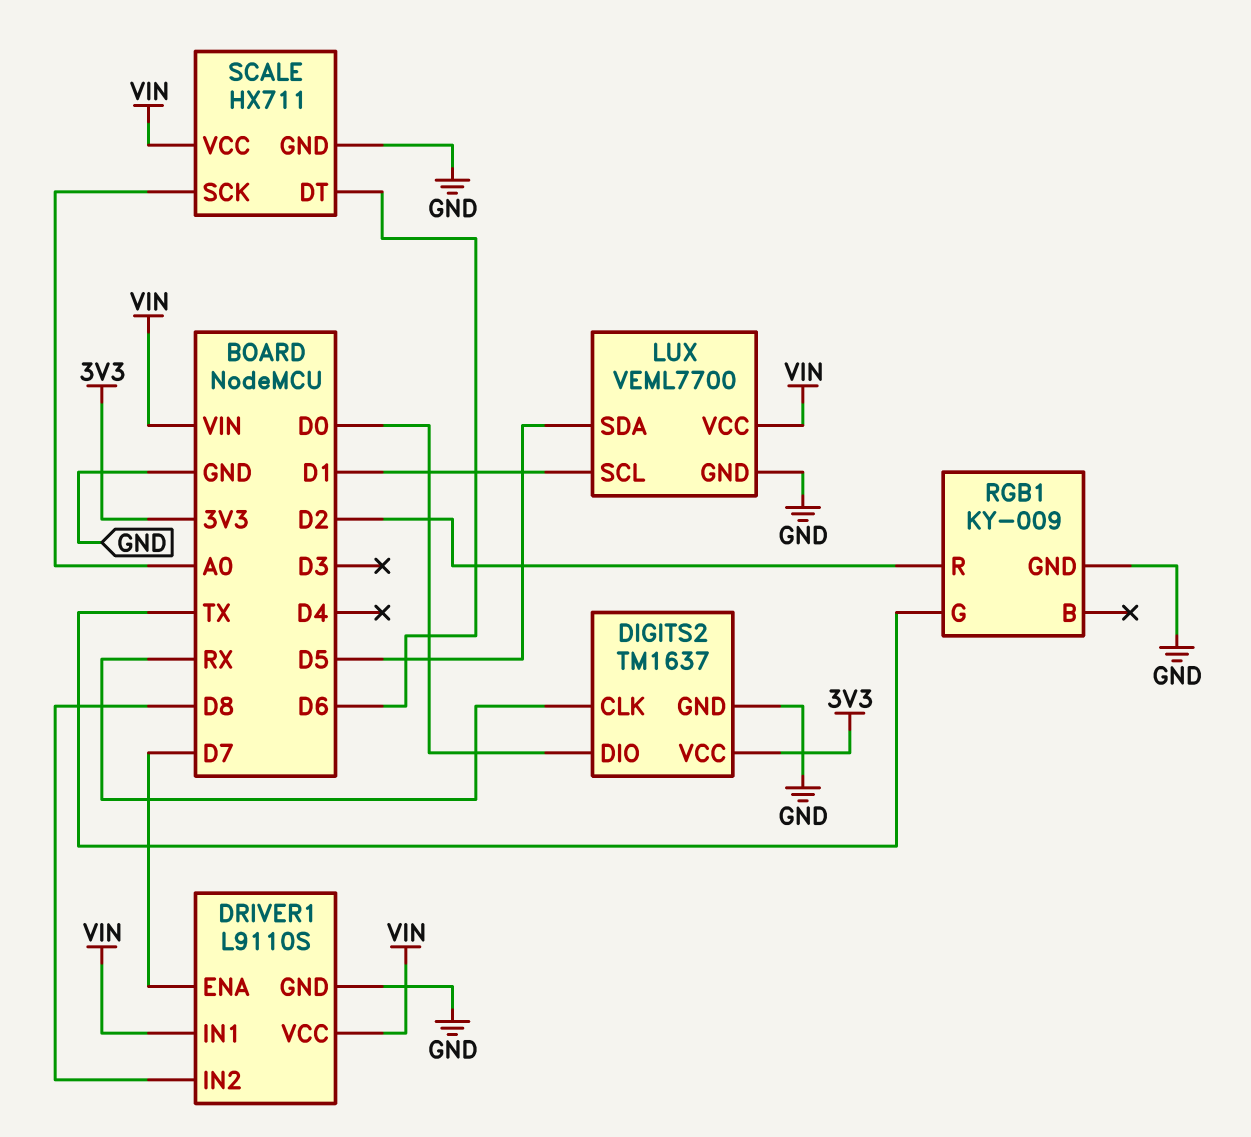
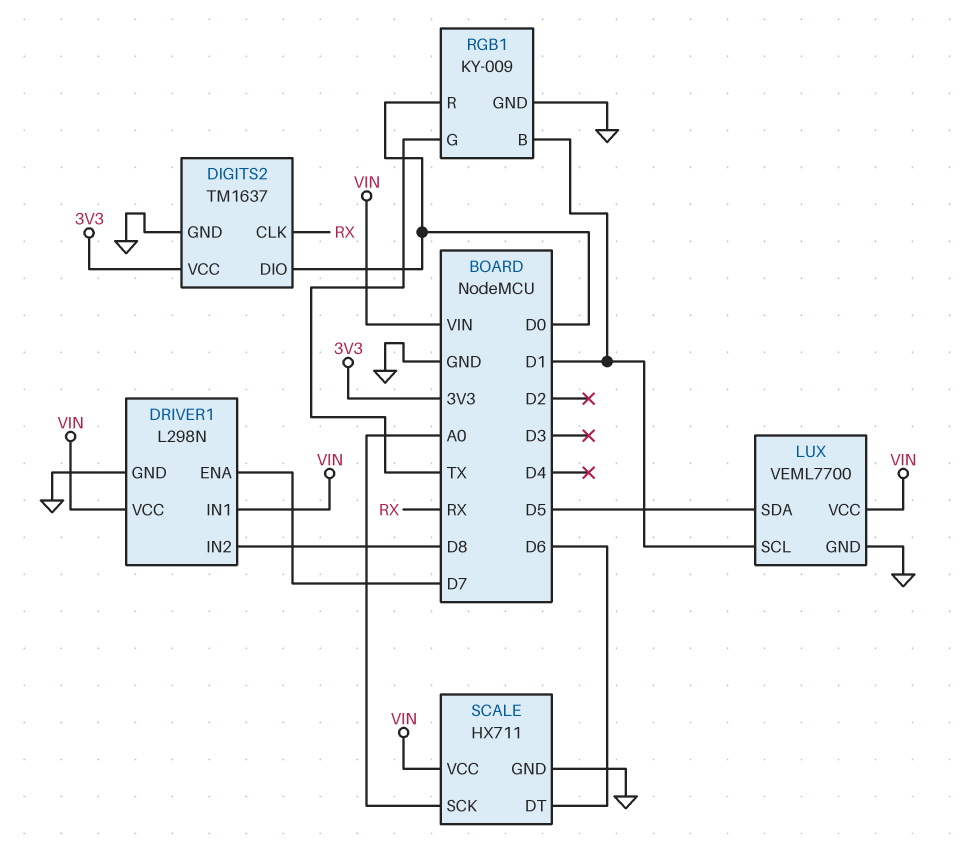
DRIVER1: L9110S -> L298N
RGB1 pin B: none -> D1
RGB1 pin R: D2 -> D0

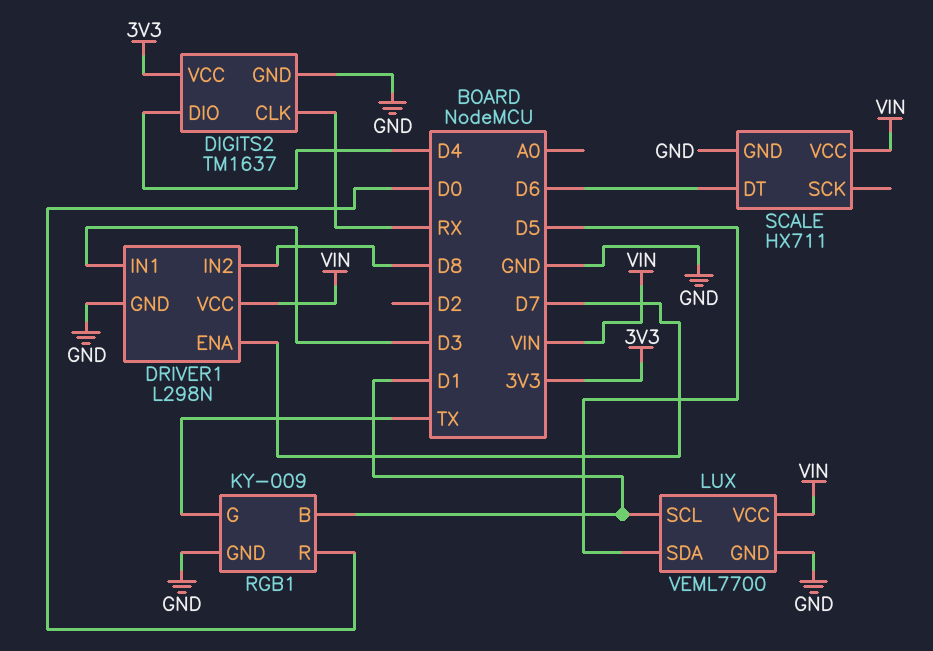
DIGITS2 pin DIO: D0 -> D4
DRIVER1 pin IN1: VIN -> D3
SCALE pin SCK: A0 -> none

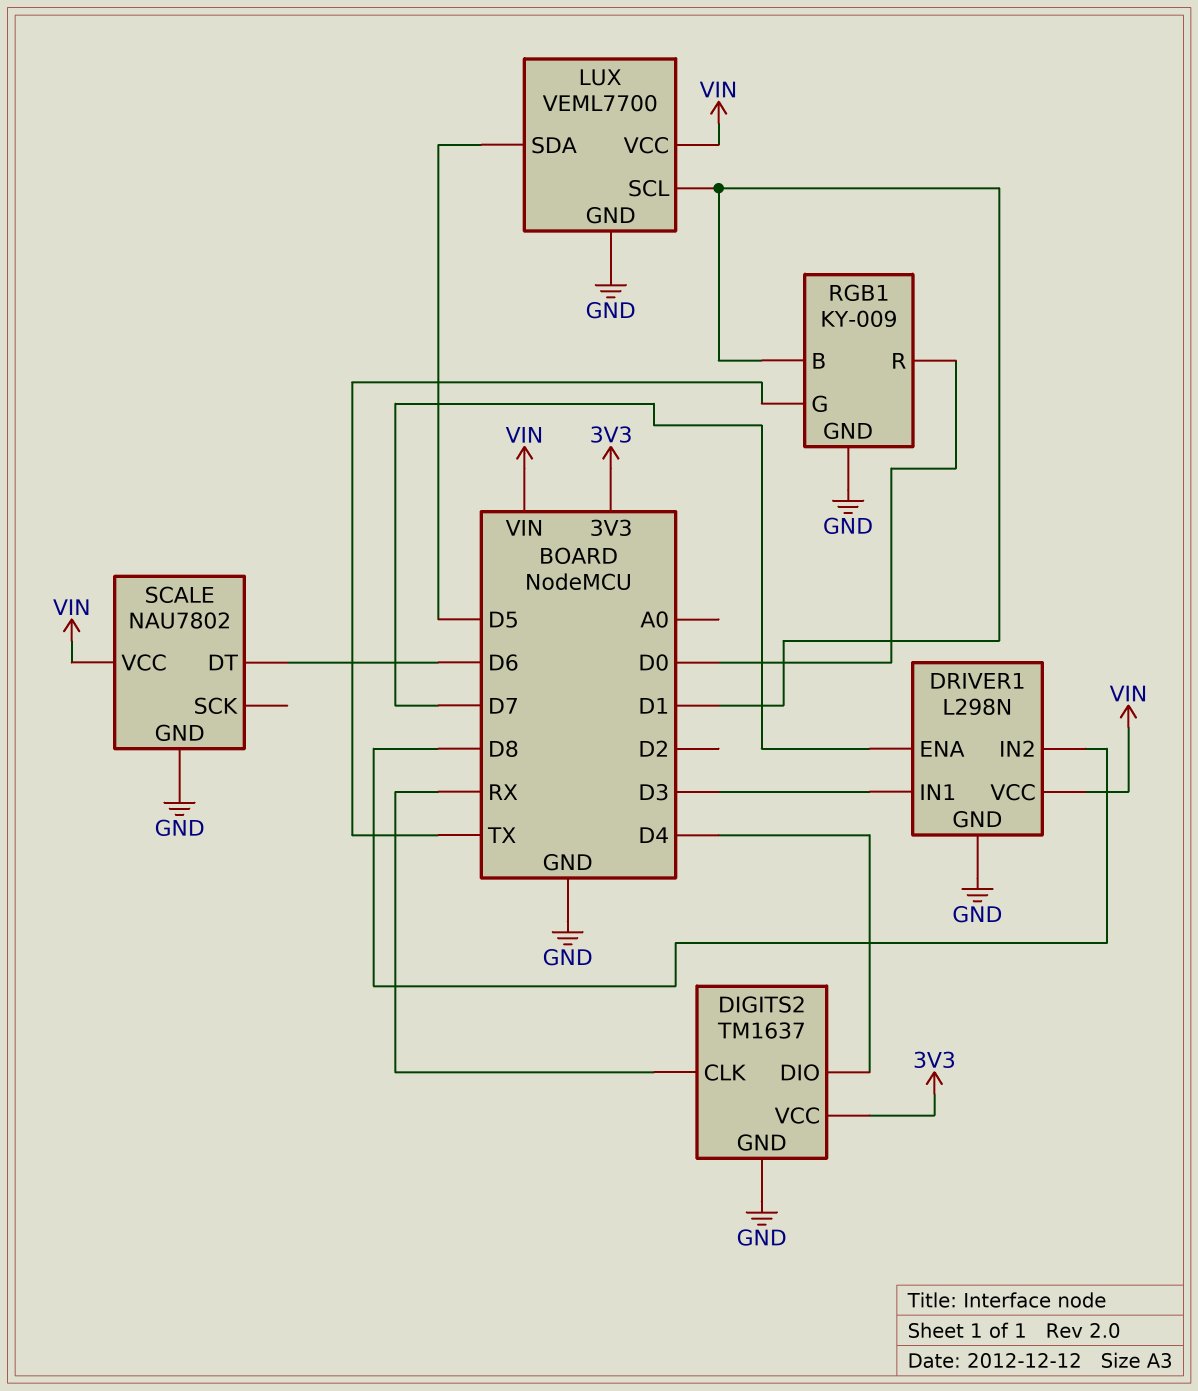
SCALE: HX711 -> NAU7802

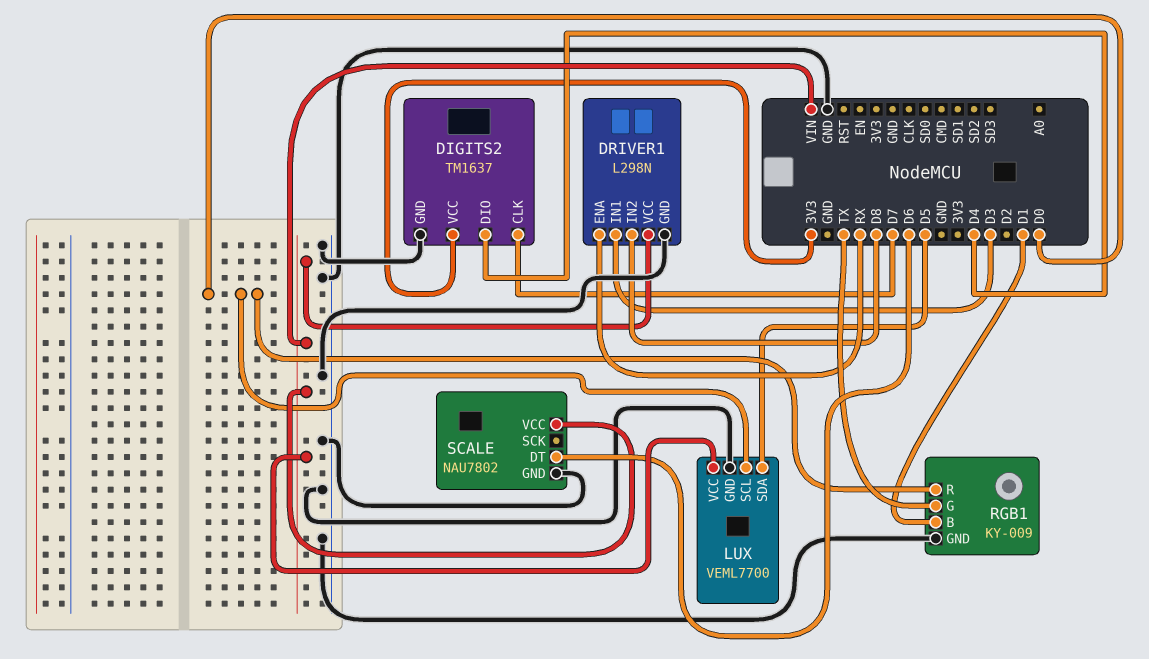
DIGITS2 pin CLK: RX -> D7
DRIVER1 pin ENA: D7 -> RX
LUX pin SCL: D1 -> D0

